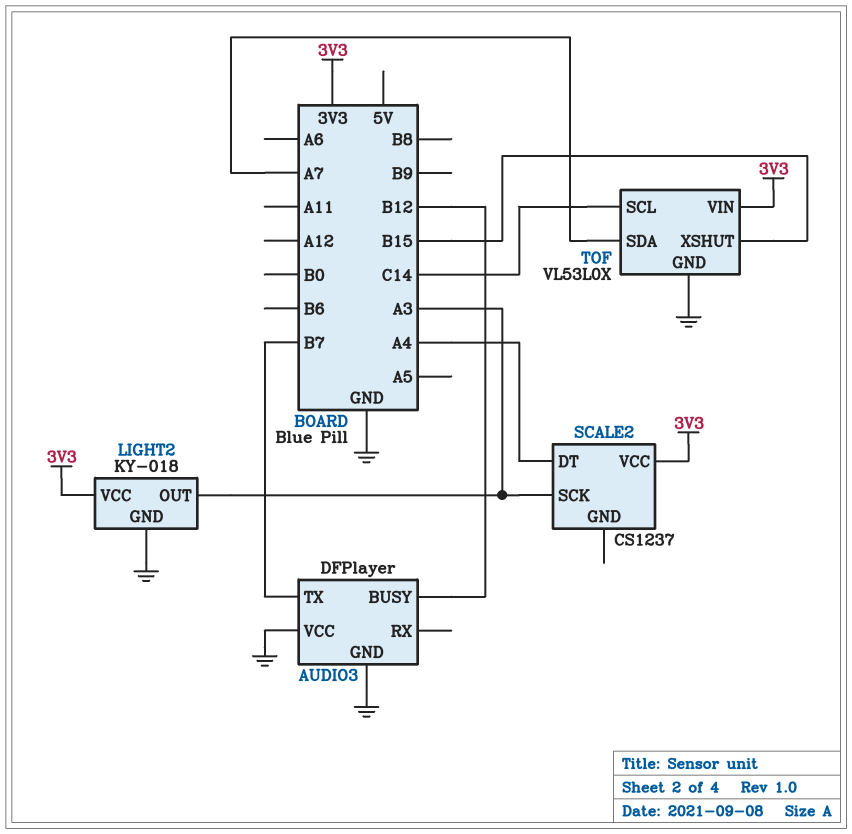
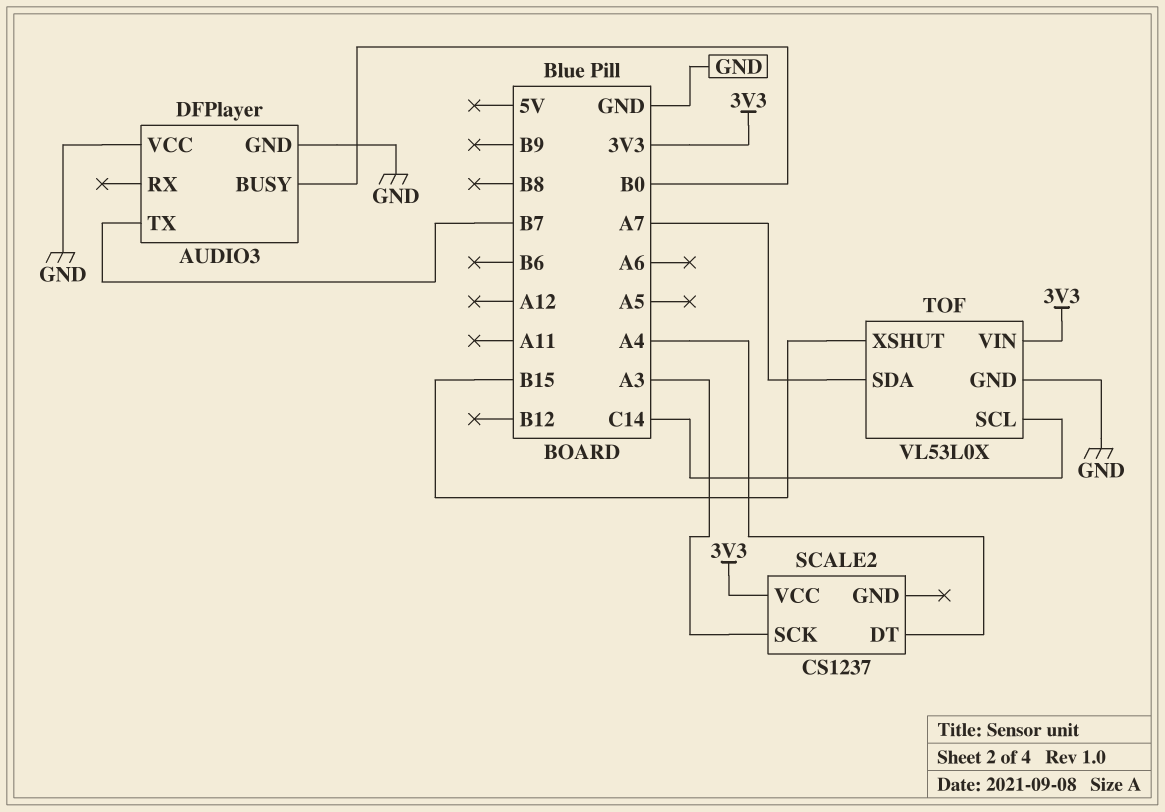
AUDIO3 pin BUSY: B12 -> B0
LIGHT2: KY-018 -> none
LIGHT2 pin GND: GND -> none
LIGHT2 pin OUT: A3 -> none
LIGHT2 pin VCC: 3V3 -> none

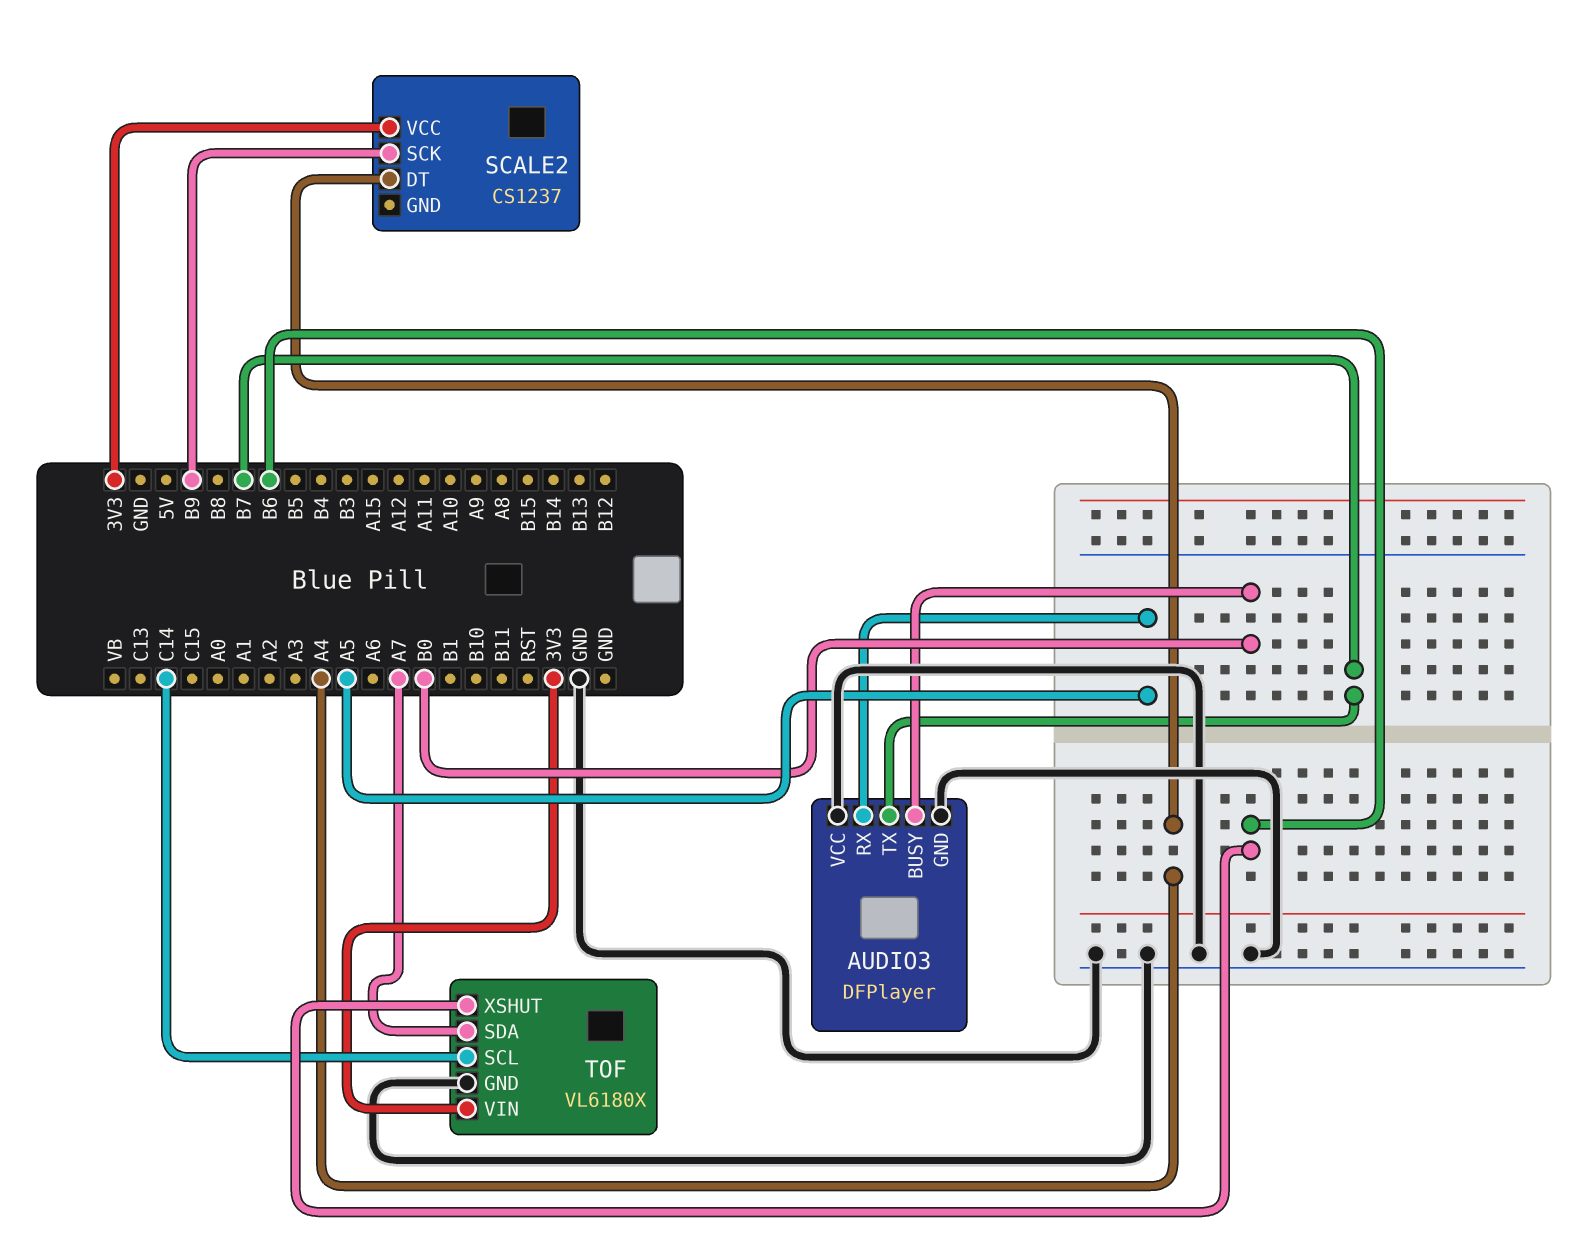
AUDIO3 pin RX: none -> A5
SCALE2 pin SCK: A3 -> B9
TOF: VL53L0X -> VL6180X
TOF pin XSHUT: B15 -> B6

